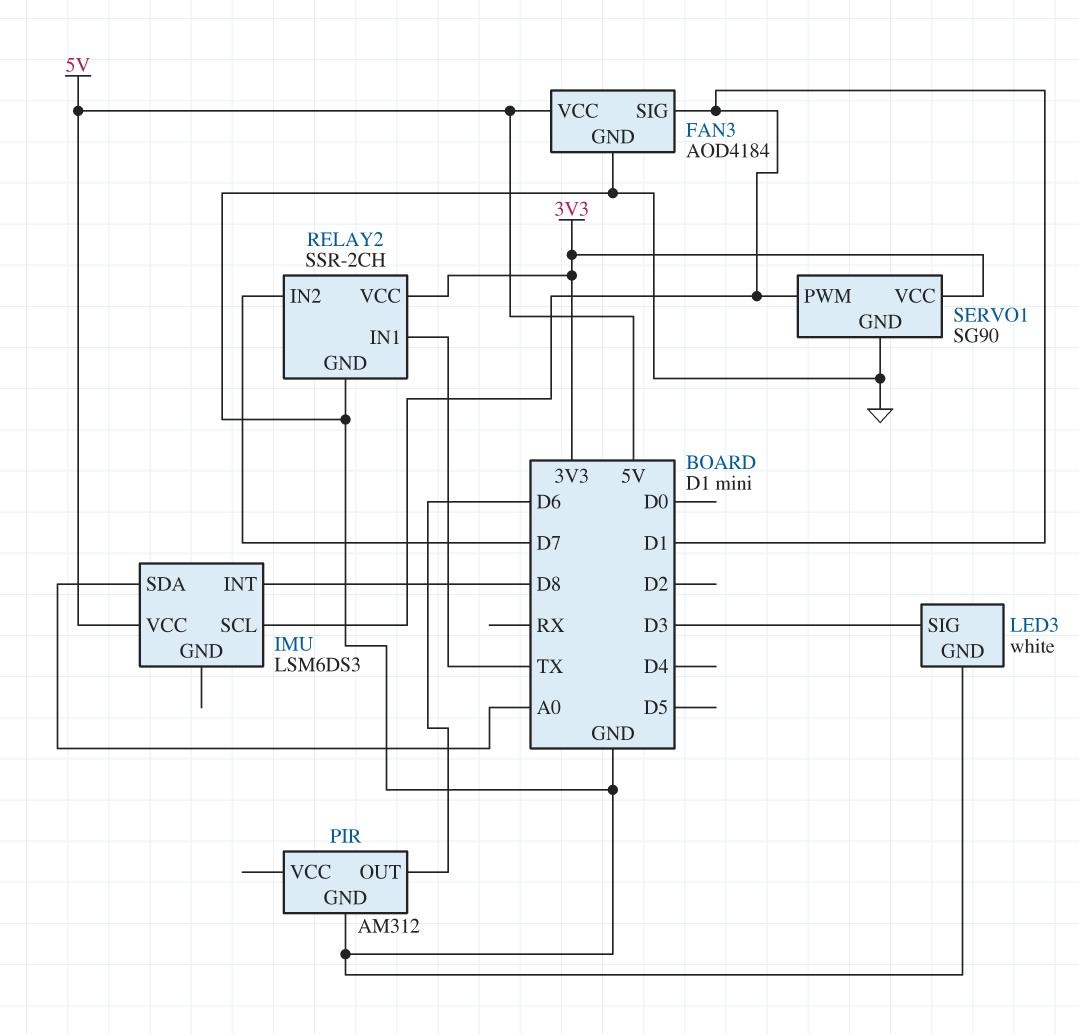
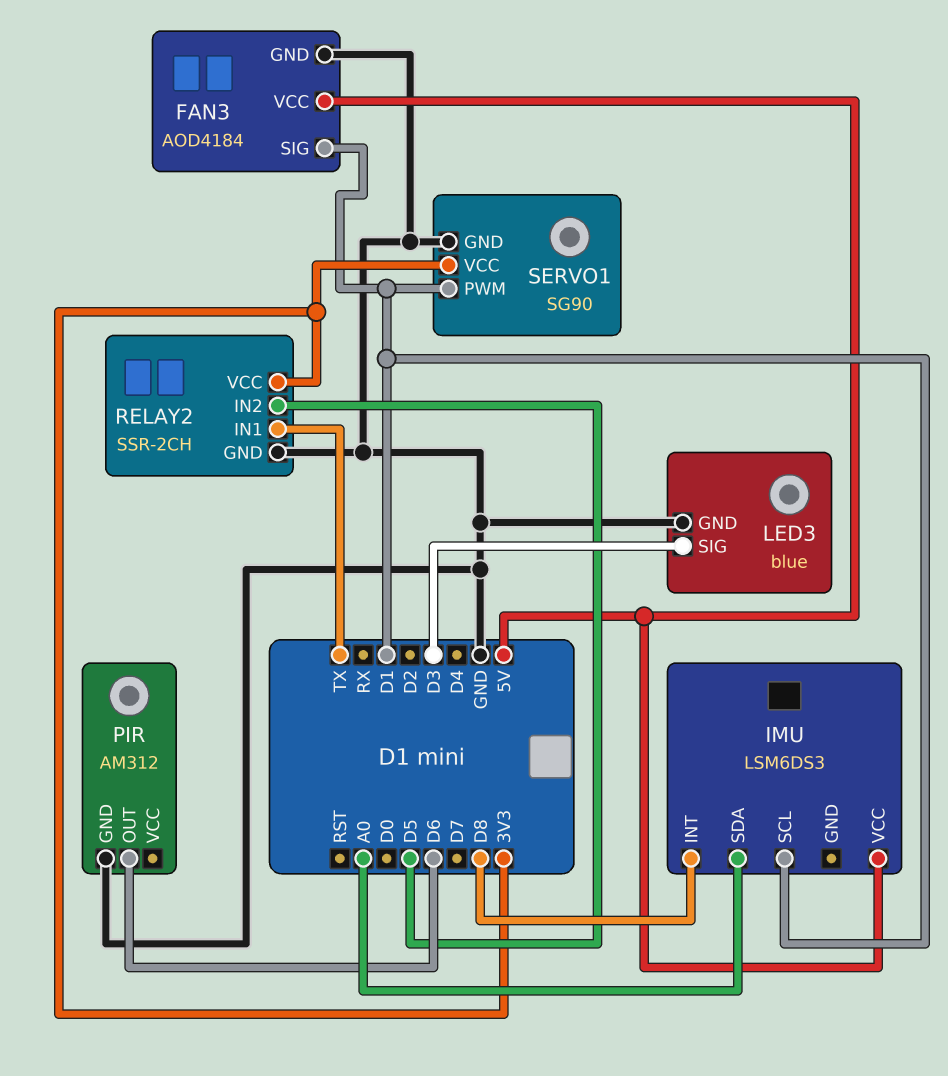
LED3: white -> blue
RELAY2 pin IN2: D7 -> D5

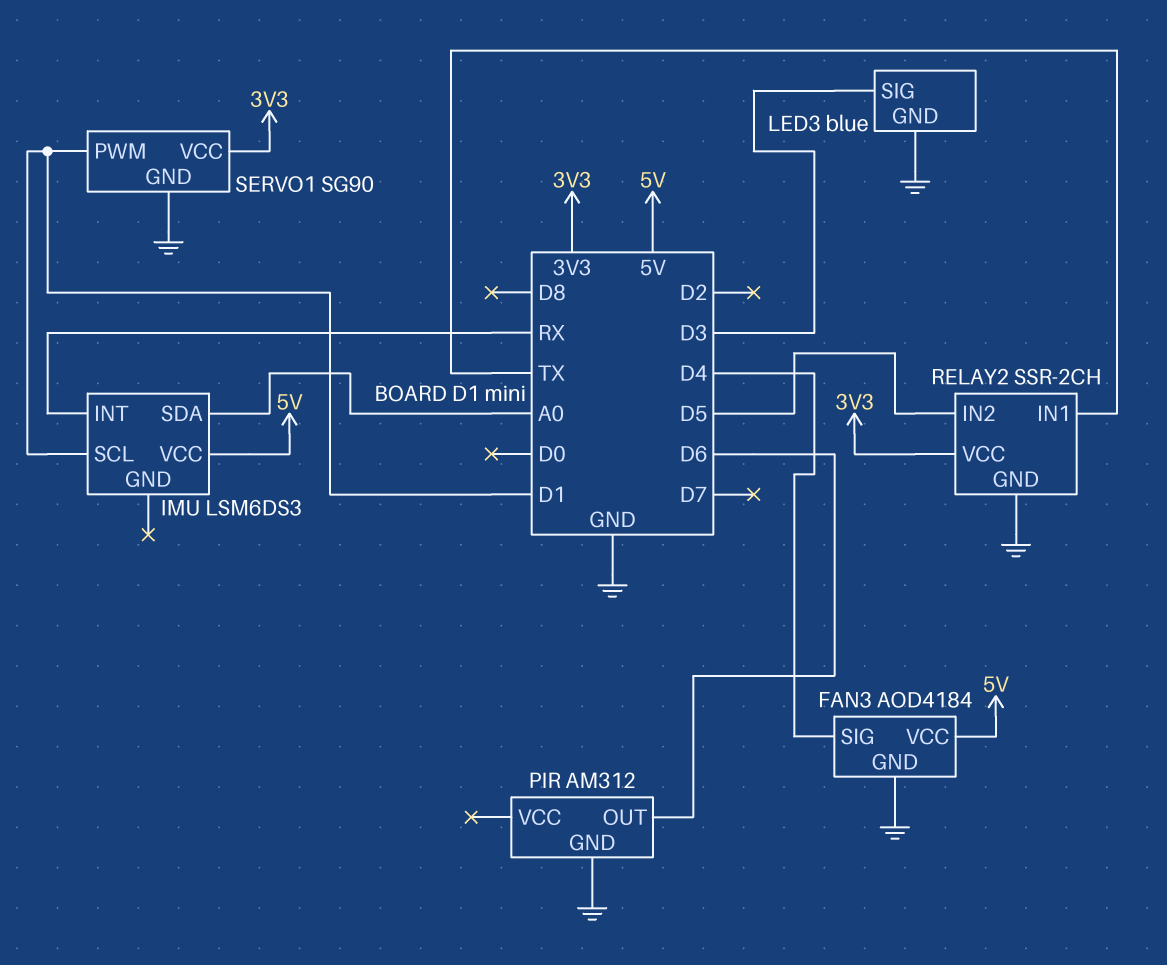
FAN3 pin SIG: D1 -> D4
IMU pin INT: D8 -> RX

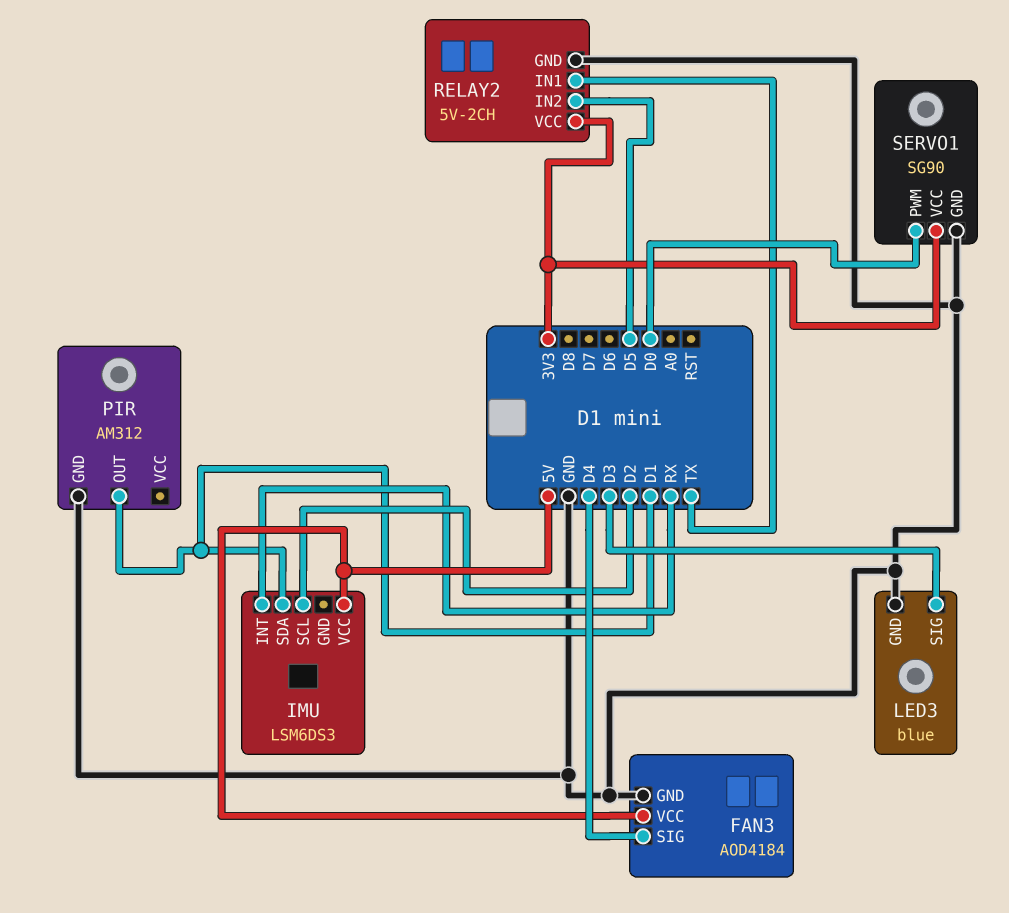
IMU pin SCL: D1 -> D2
IMU pin SDA: A0 -> D1
PIR pin OUT: D6 -> D1
RELAY2: SSR-2CH -> 5V-2CH
SERVO1 pin PWM: D1 -> D0

